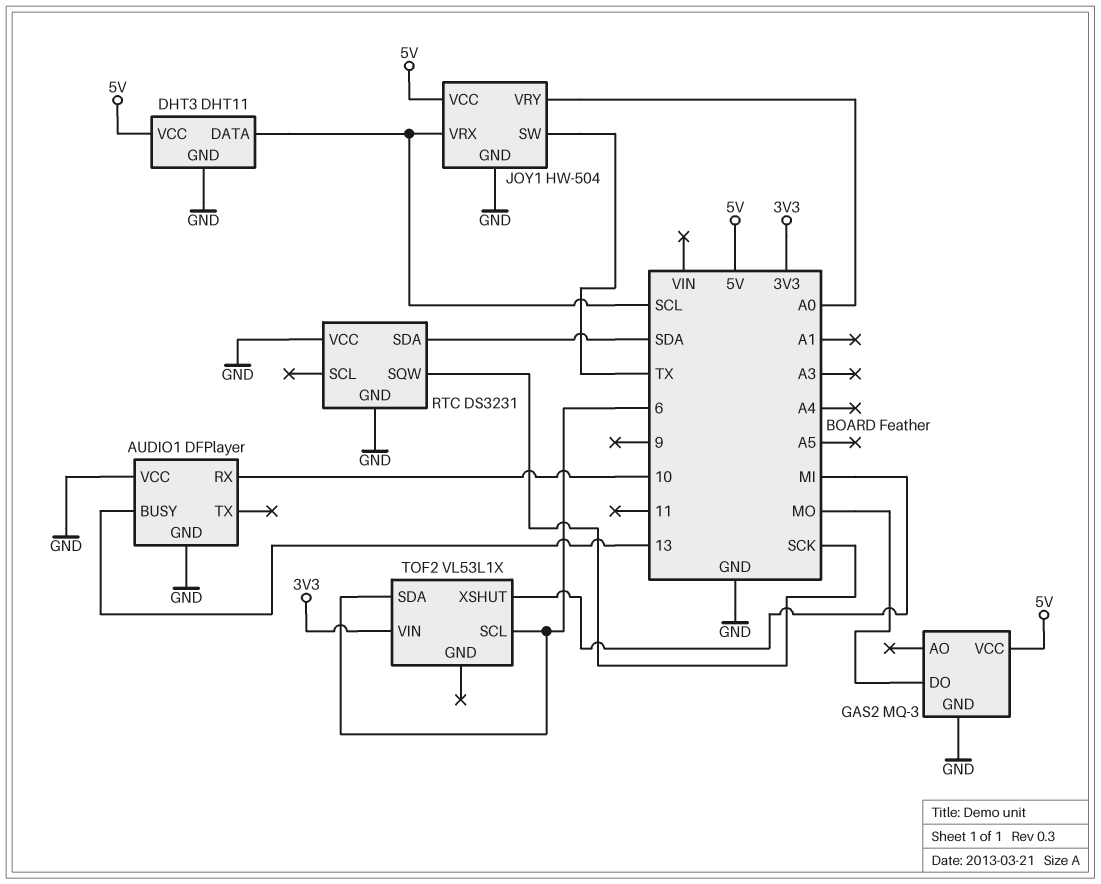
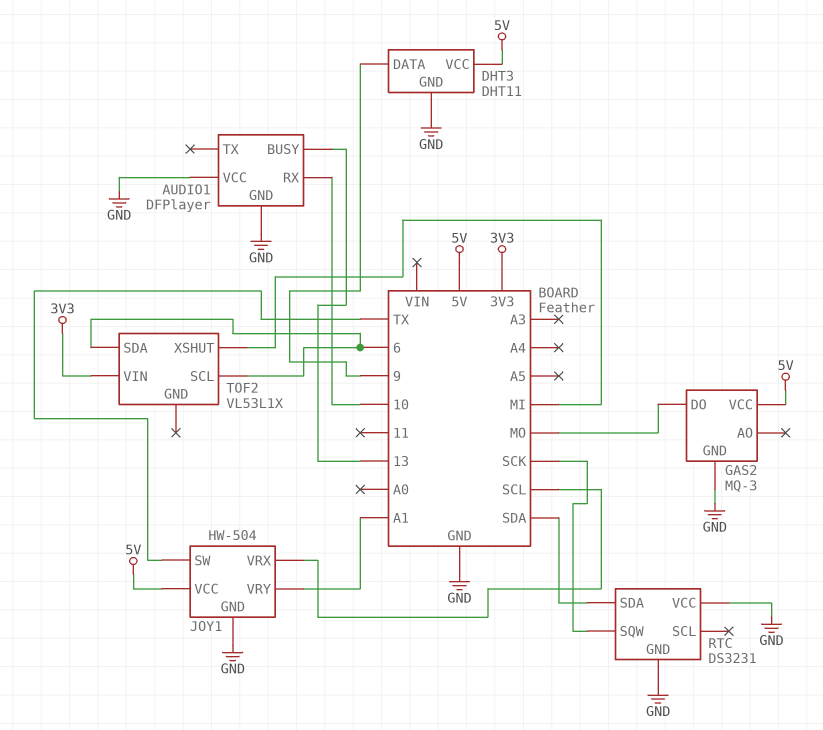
DHT3 pin DATA: SCL -> 9
JOY1 pin VRY: A0 -> A1

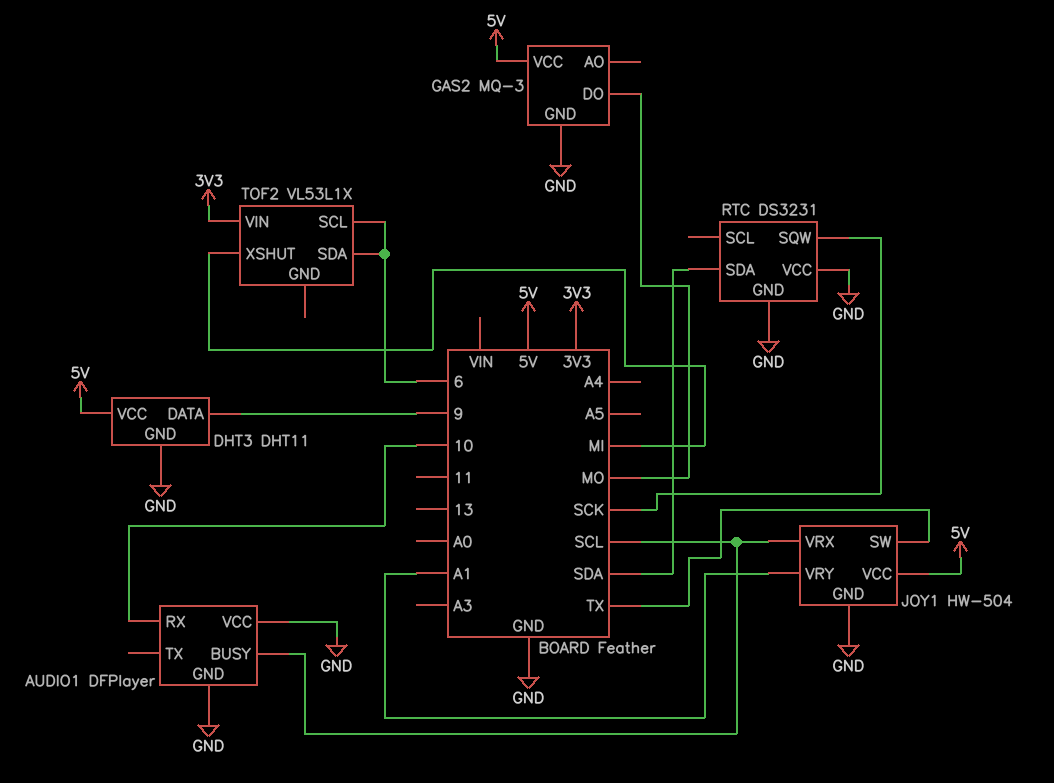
AUDIO1 pin BUSY: 13 -> SCL

